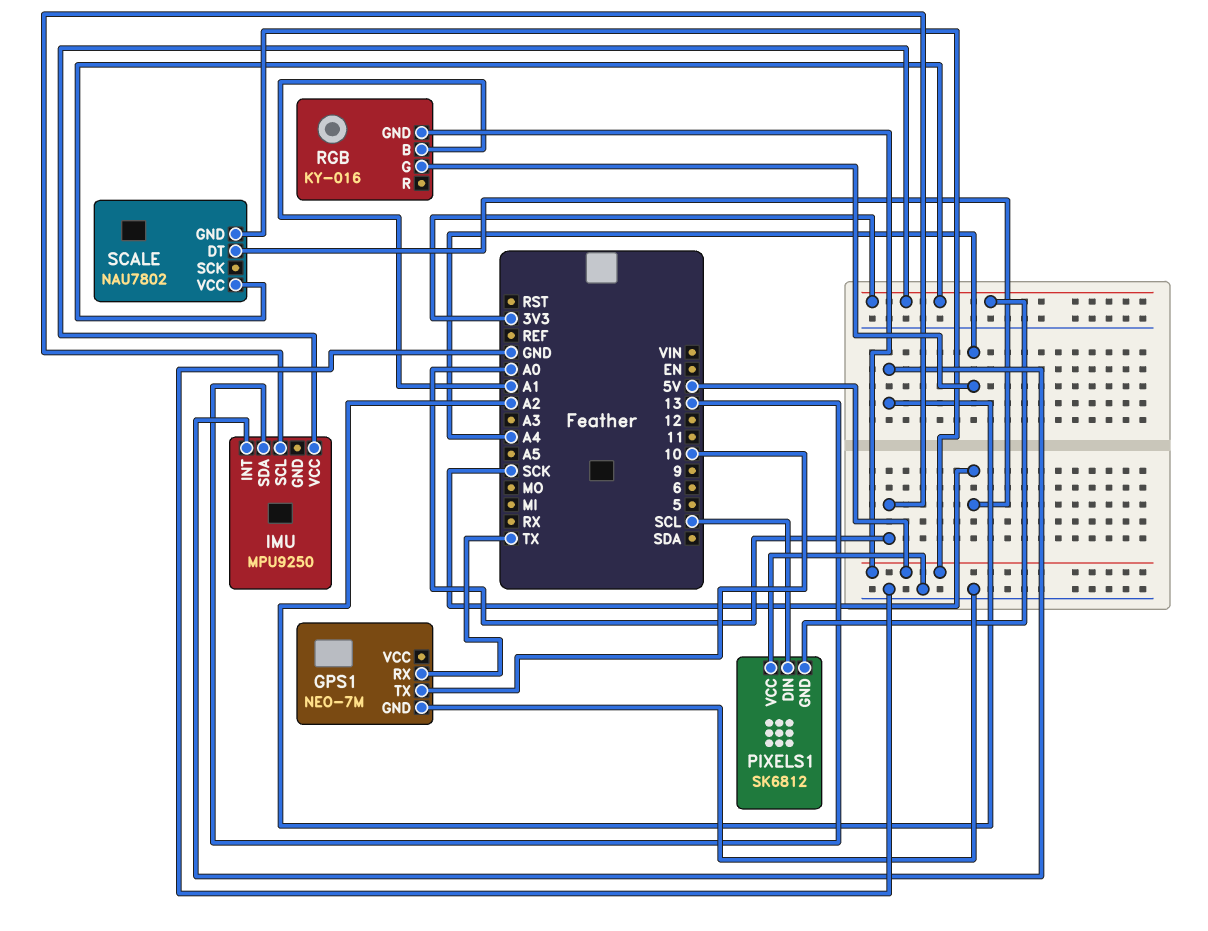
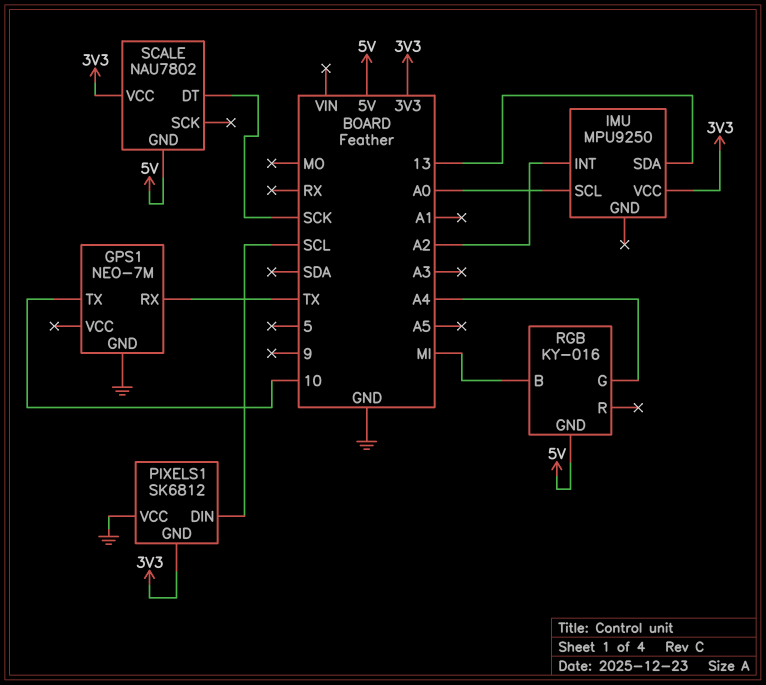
RGB pin B: A1 -> MI

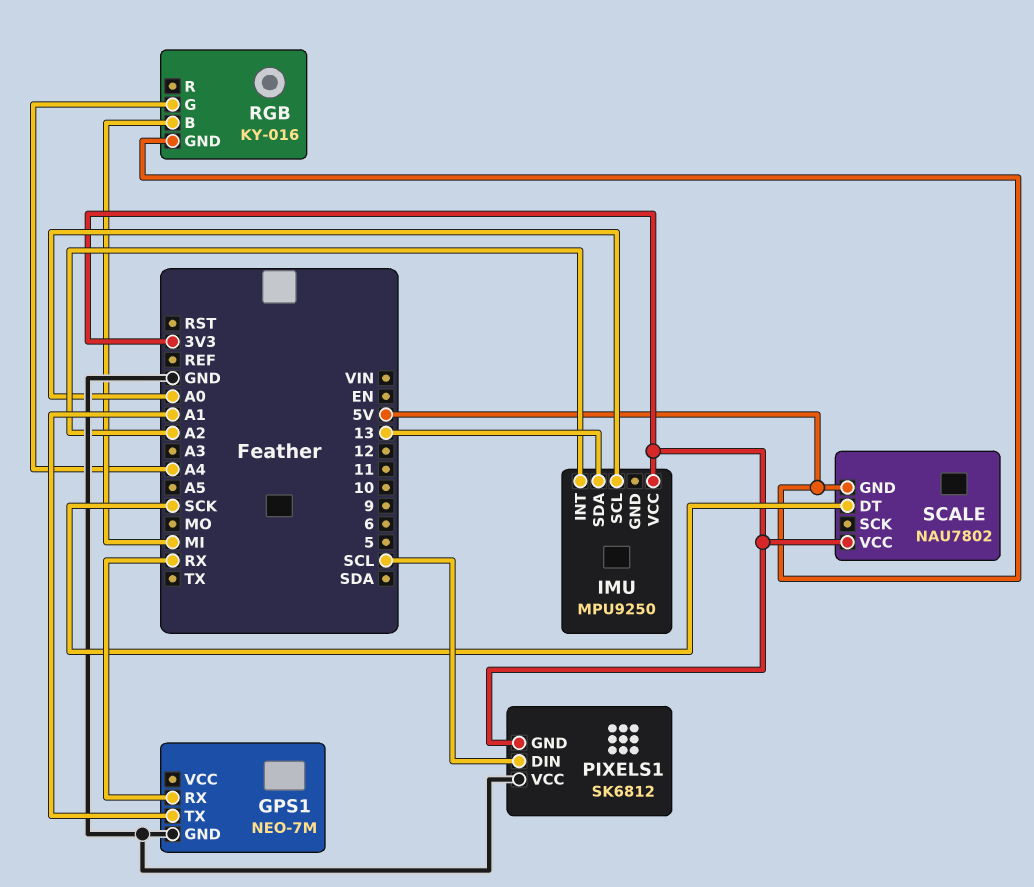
GPS1 pin RX: TX -> RX
GPS1 pin TX: 10 -> A1

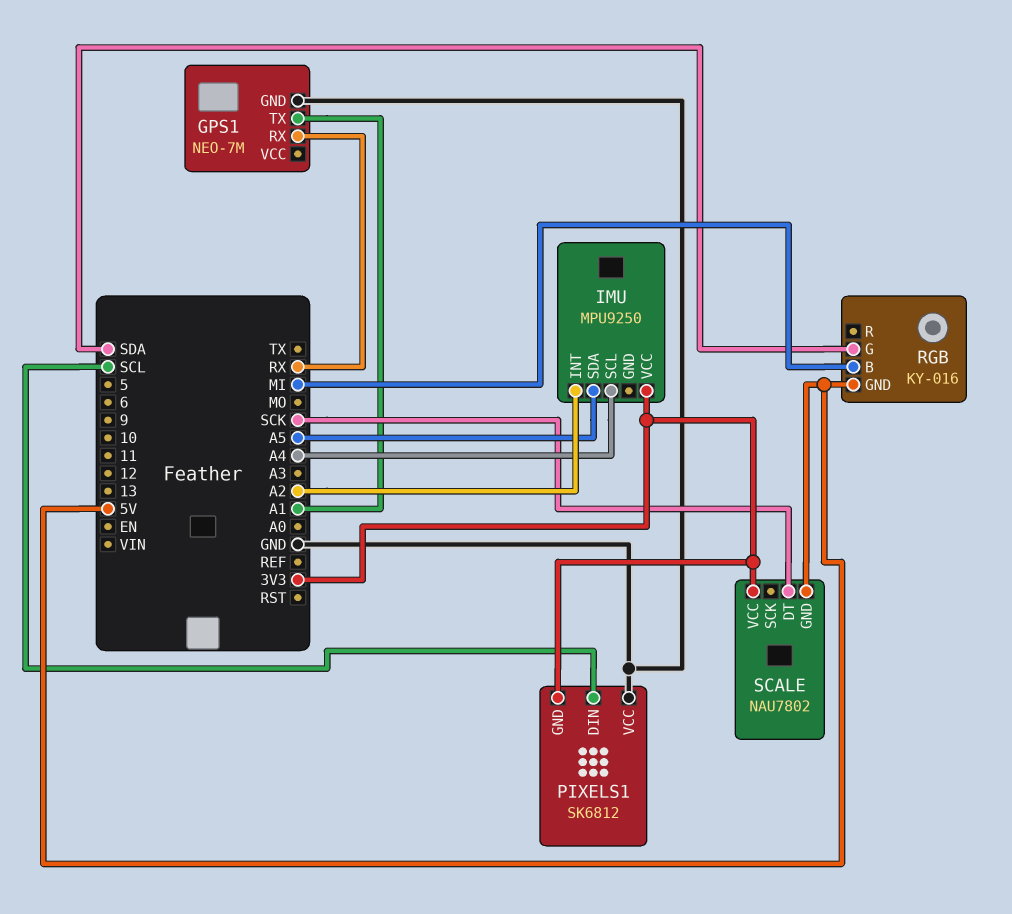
IMU pin SCL: A0 -> A4
IMU pin SDA: 13 -> A5
RGB pin G: A4 -> SDA

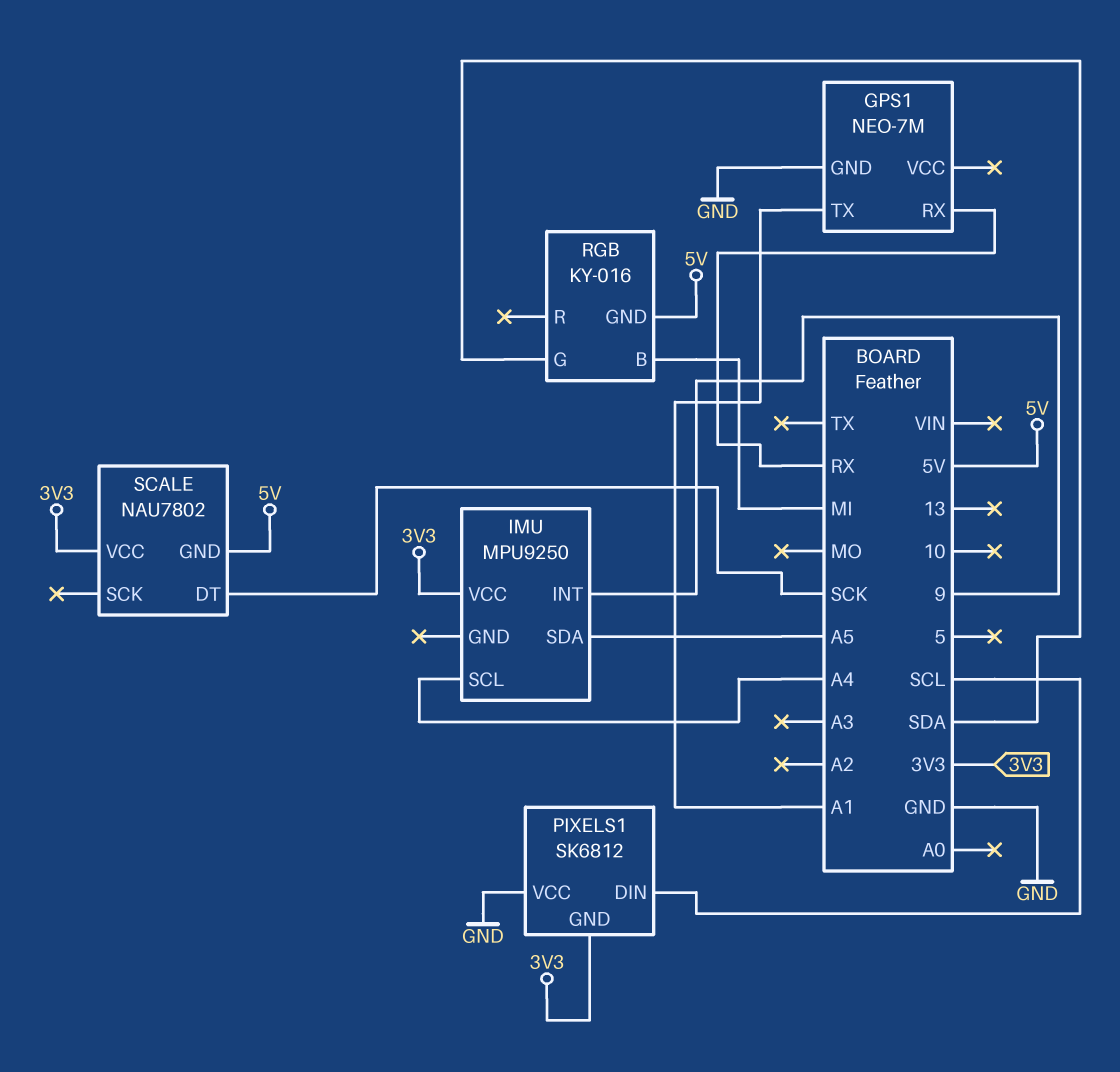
IMU pin INT: A2 -> 9

